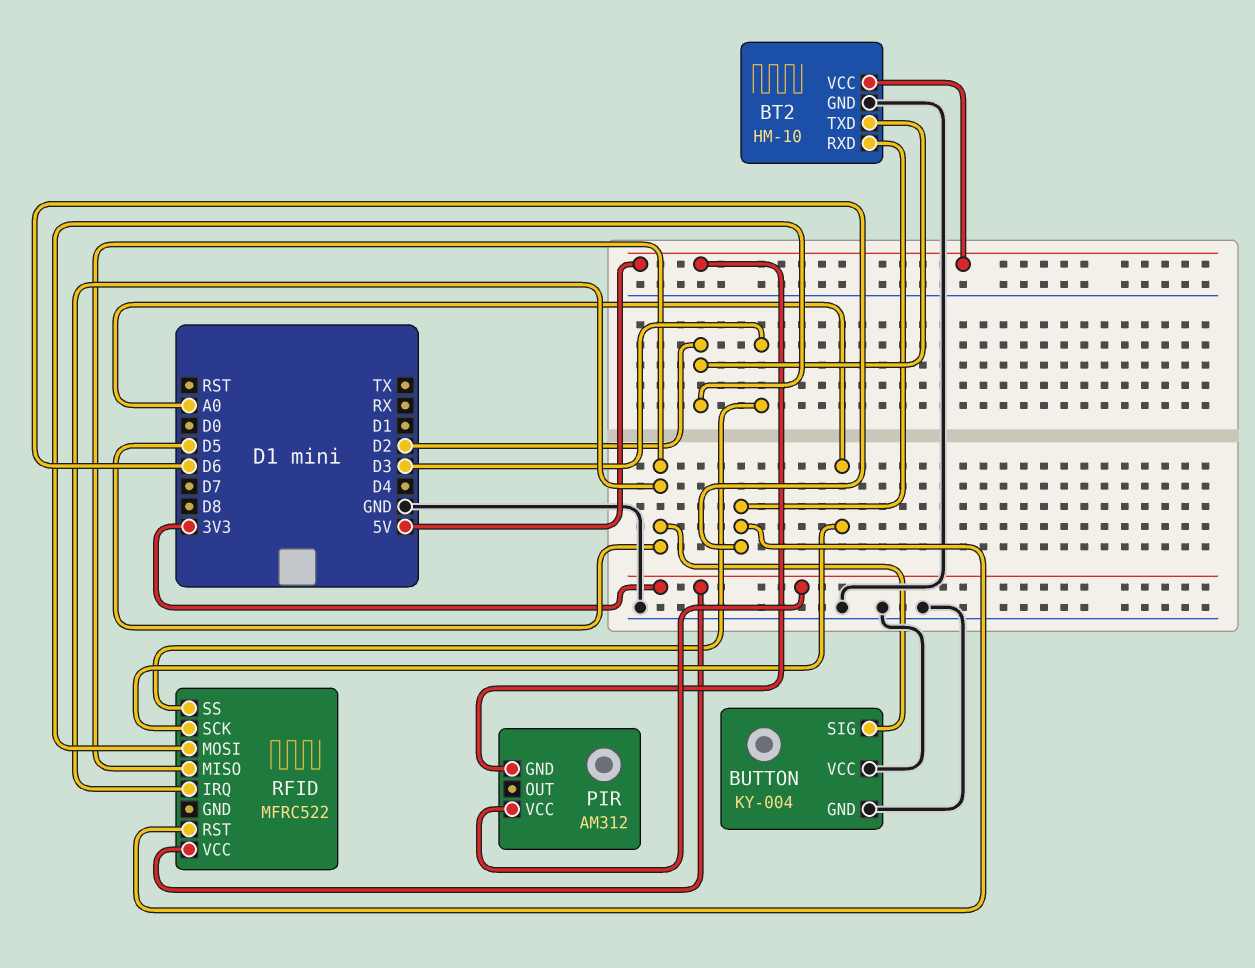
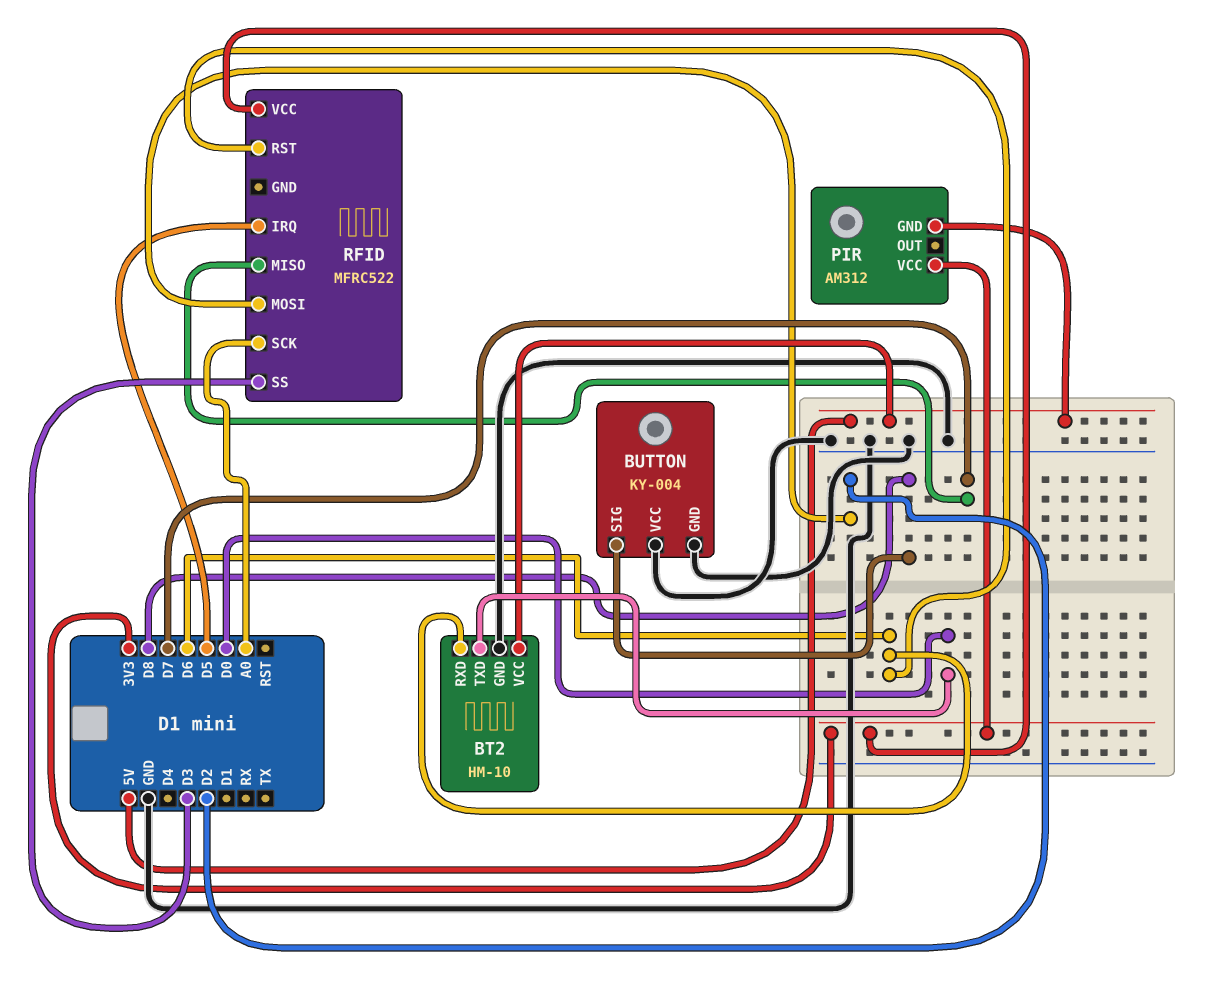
BT2 pin TXD: D2 -> D0
BUTTON pin SIG: D5 -> D8
RFID pin MISO: D5 -> D7

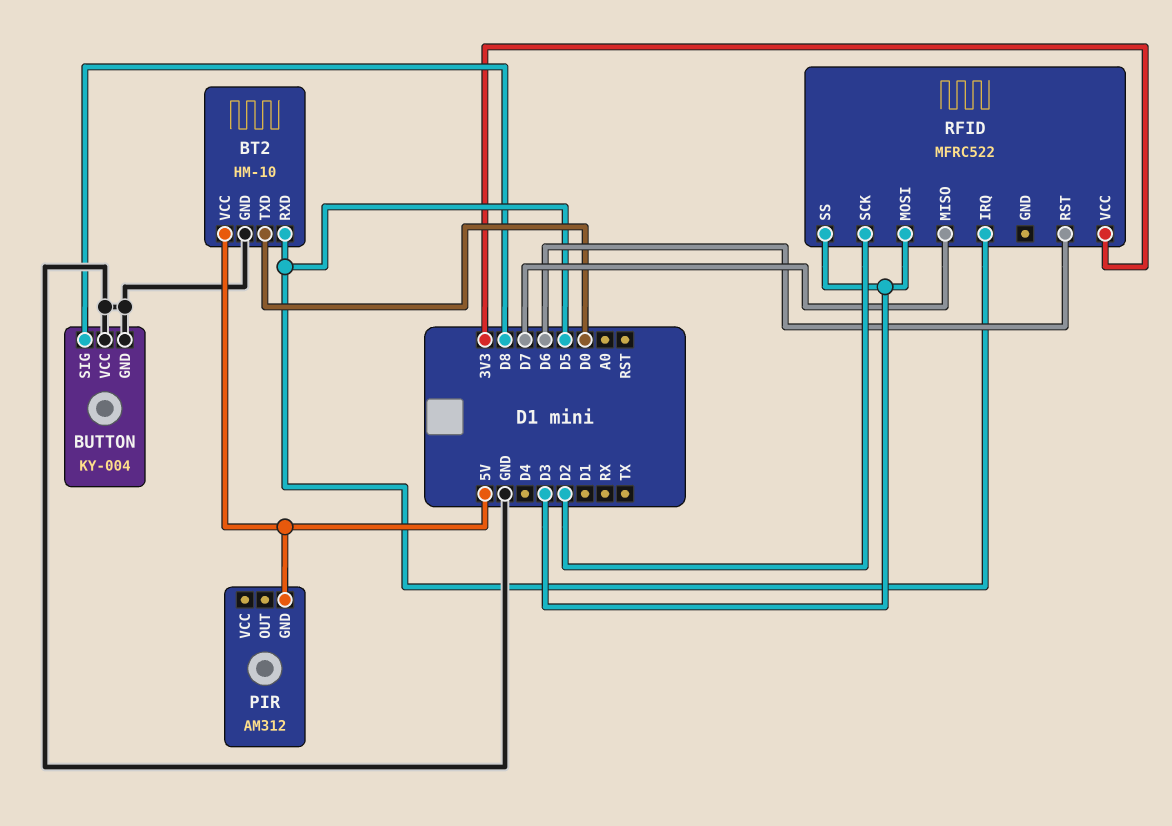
BT2 pin RXD: D6 -> D5
PIR pin VCC: 3V3 -> none
RFID pin MOSI: D2 -> D3
RFID pin SCK: A0 -> D2

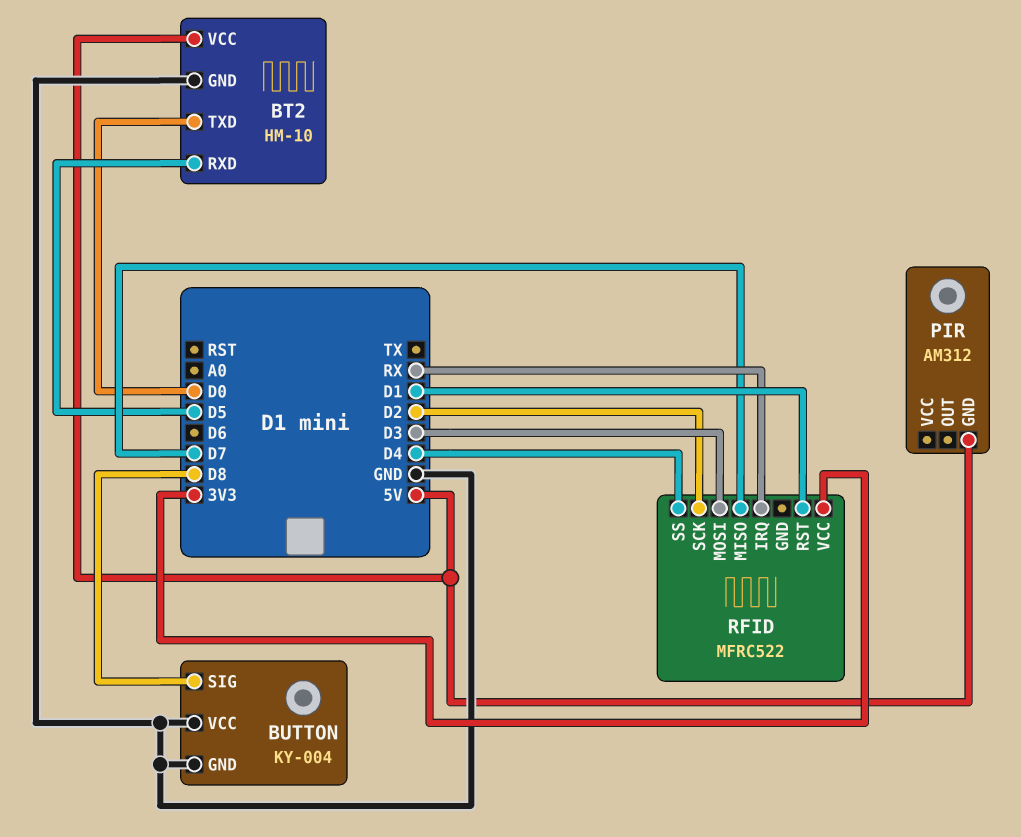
RFID pin IRQ: D5 -> RX
RFID pin RST: D6 -> D1
RFID pin SS: D3 -> D4

